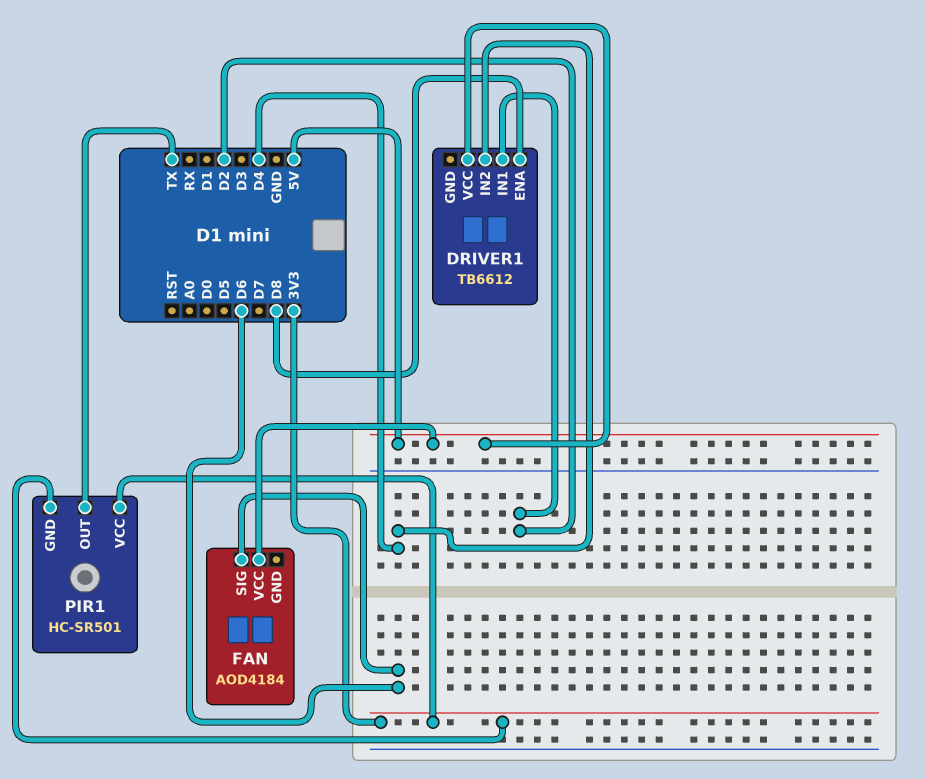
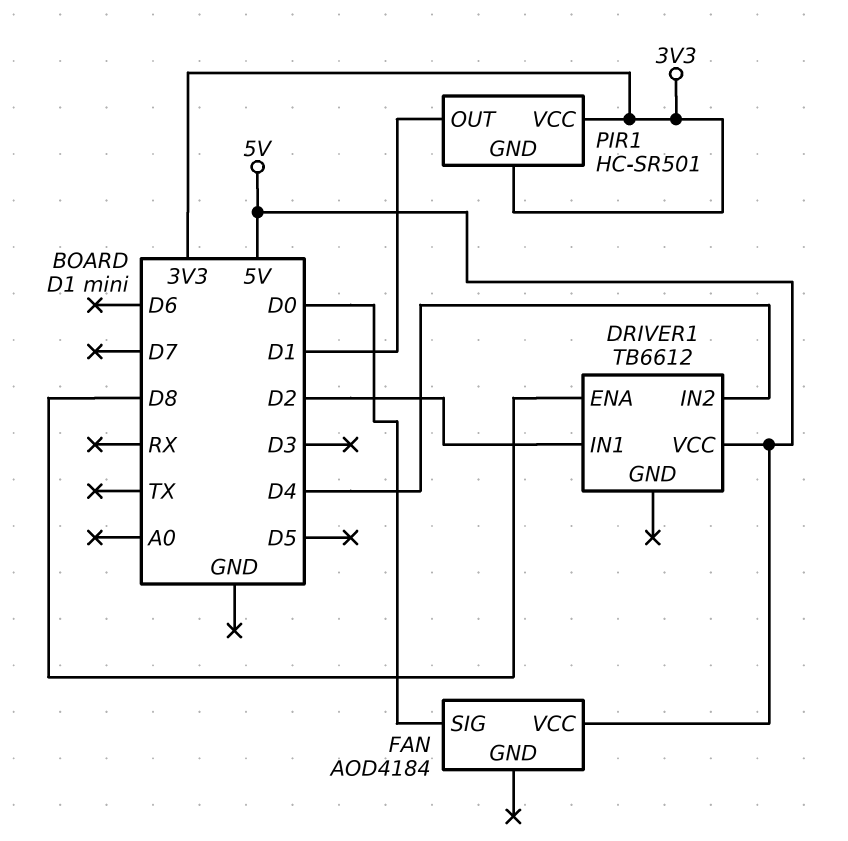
FAN pin SIG: D6 -> D0
PIR1 pin OUT: TX -> D1

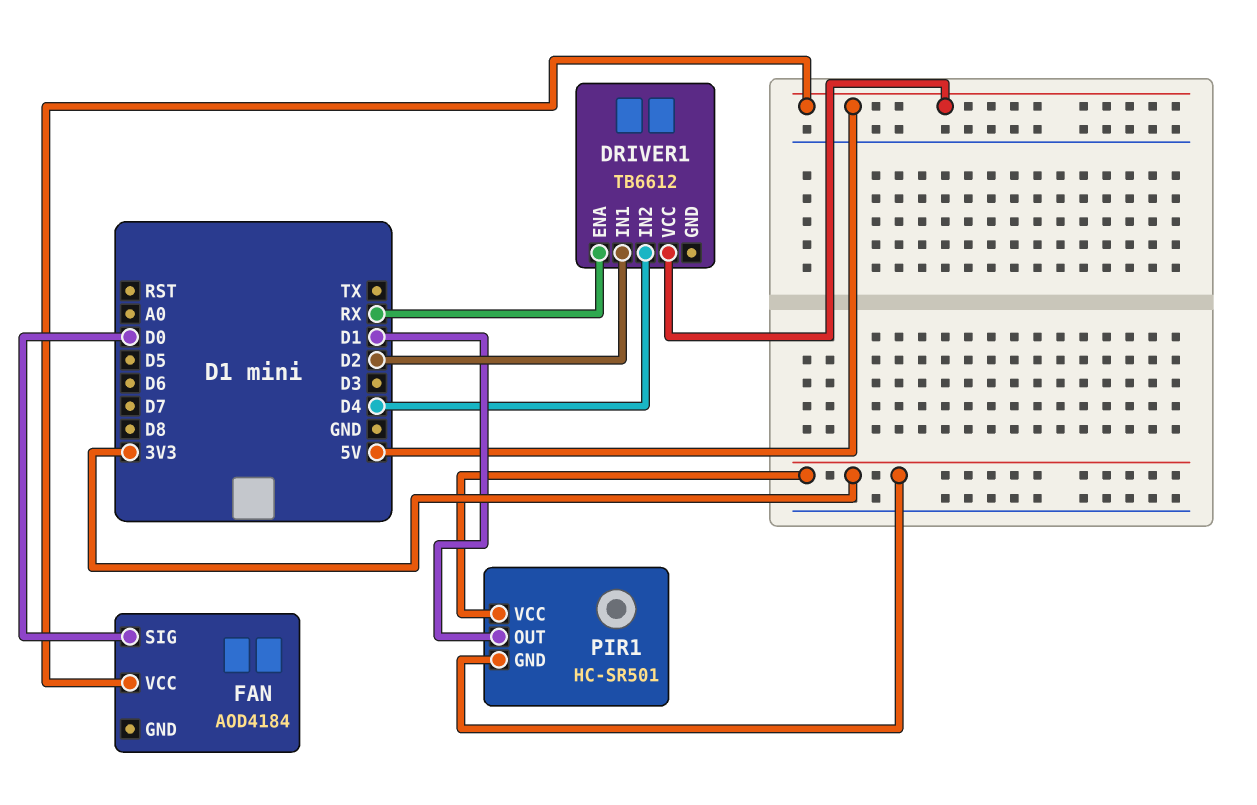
DRIVER1 pin ENA: D8 -> RX

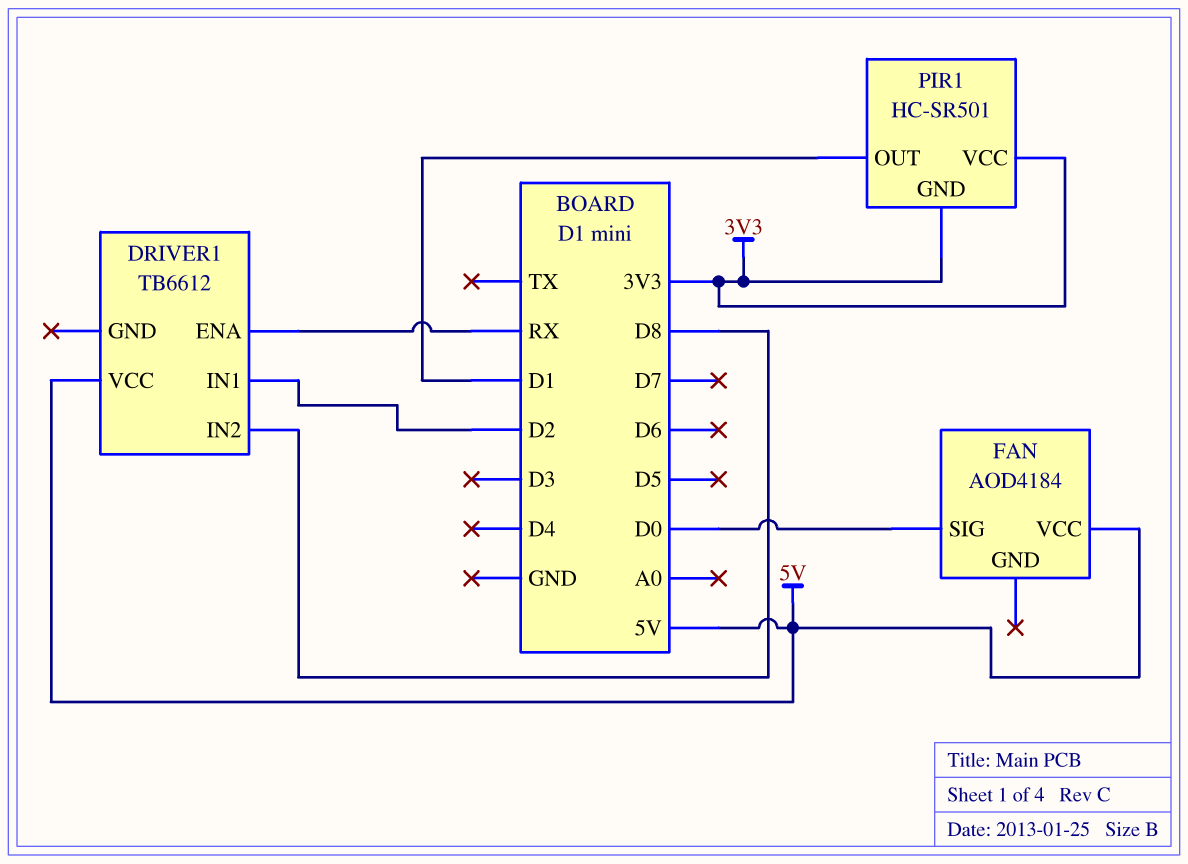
DRIVER1 pin IN2: D4 -> D8

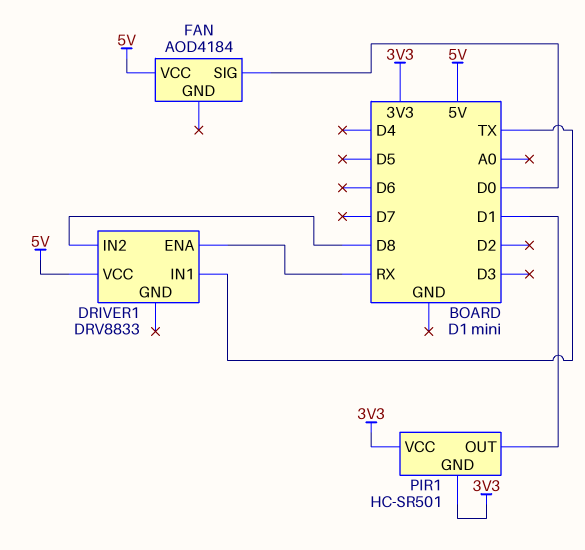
DRIVER1: TB6612 -> DRV8833
DRIVER1 pin IN1: D2 -> TX

